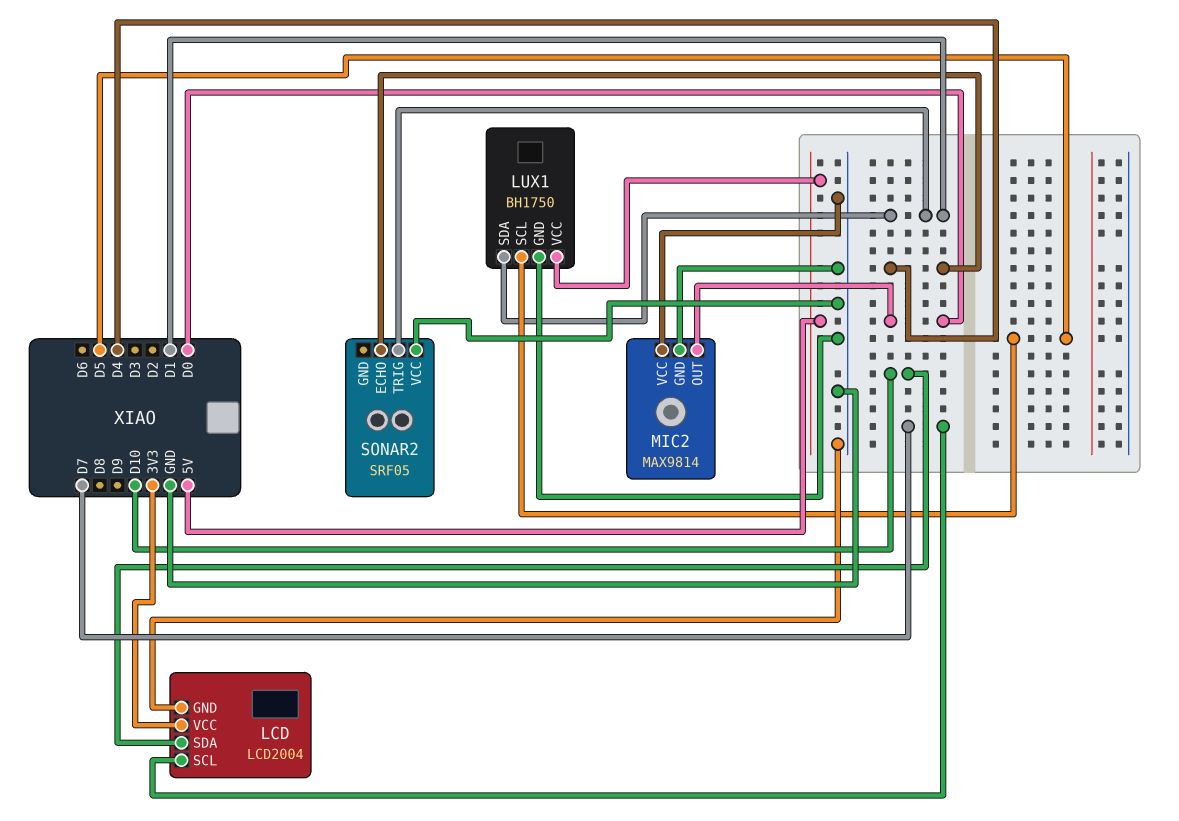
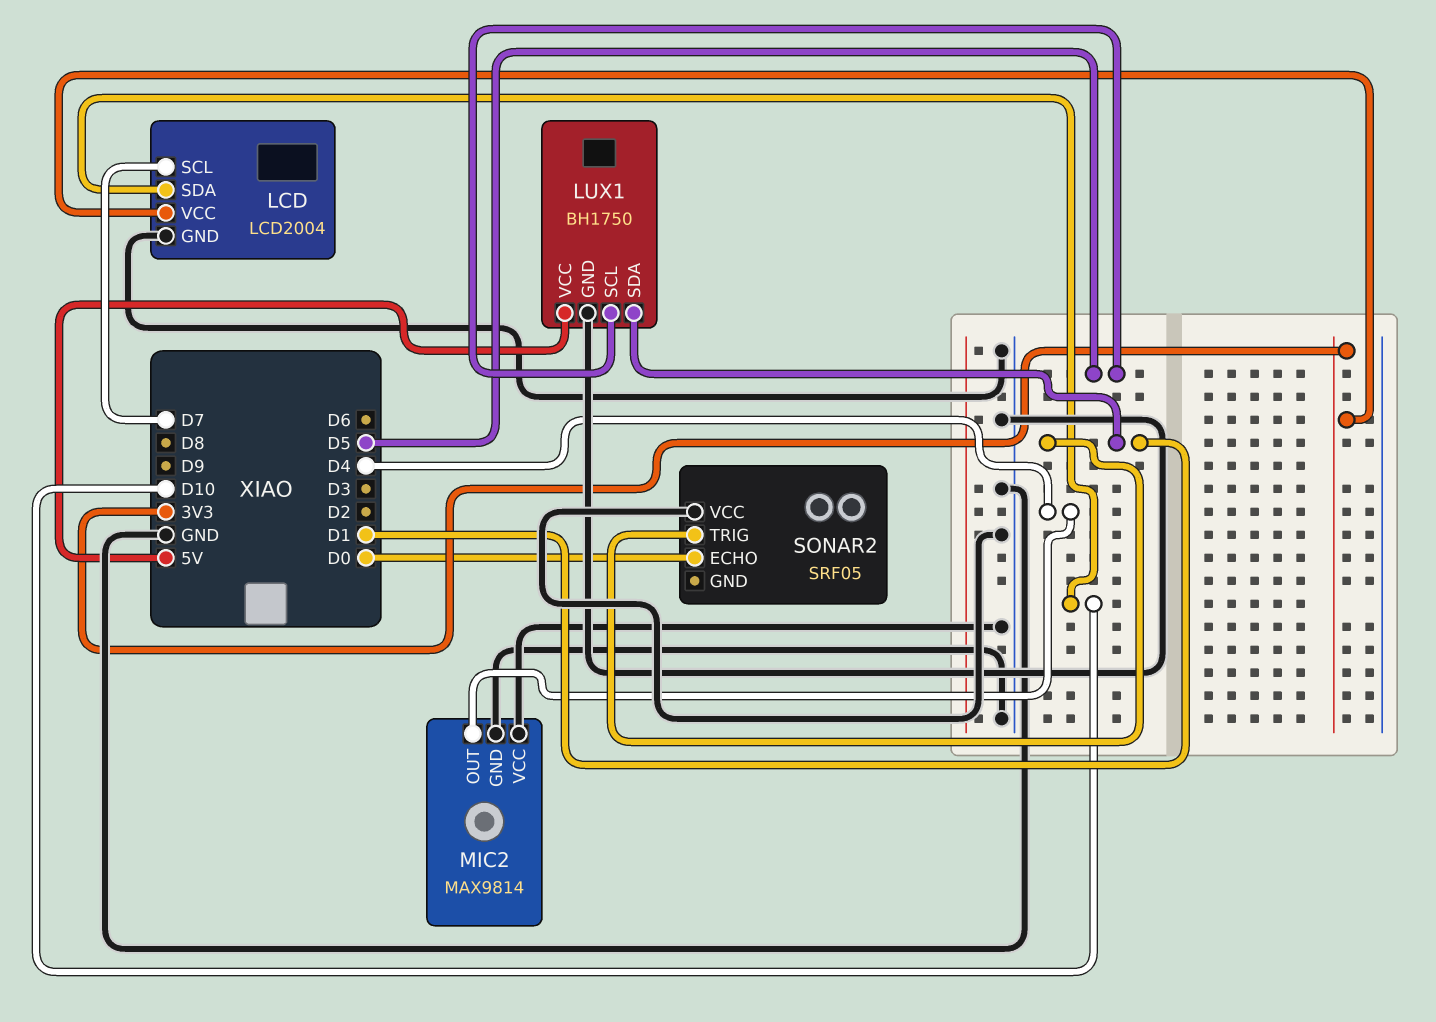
MIC2 pin OUT: D0 -> D4
SONAR2 pin ECHO: D4 -> D0

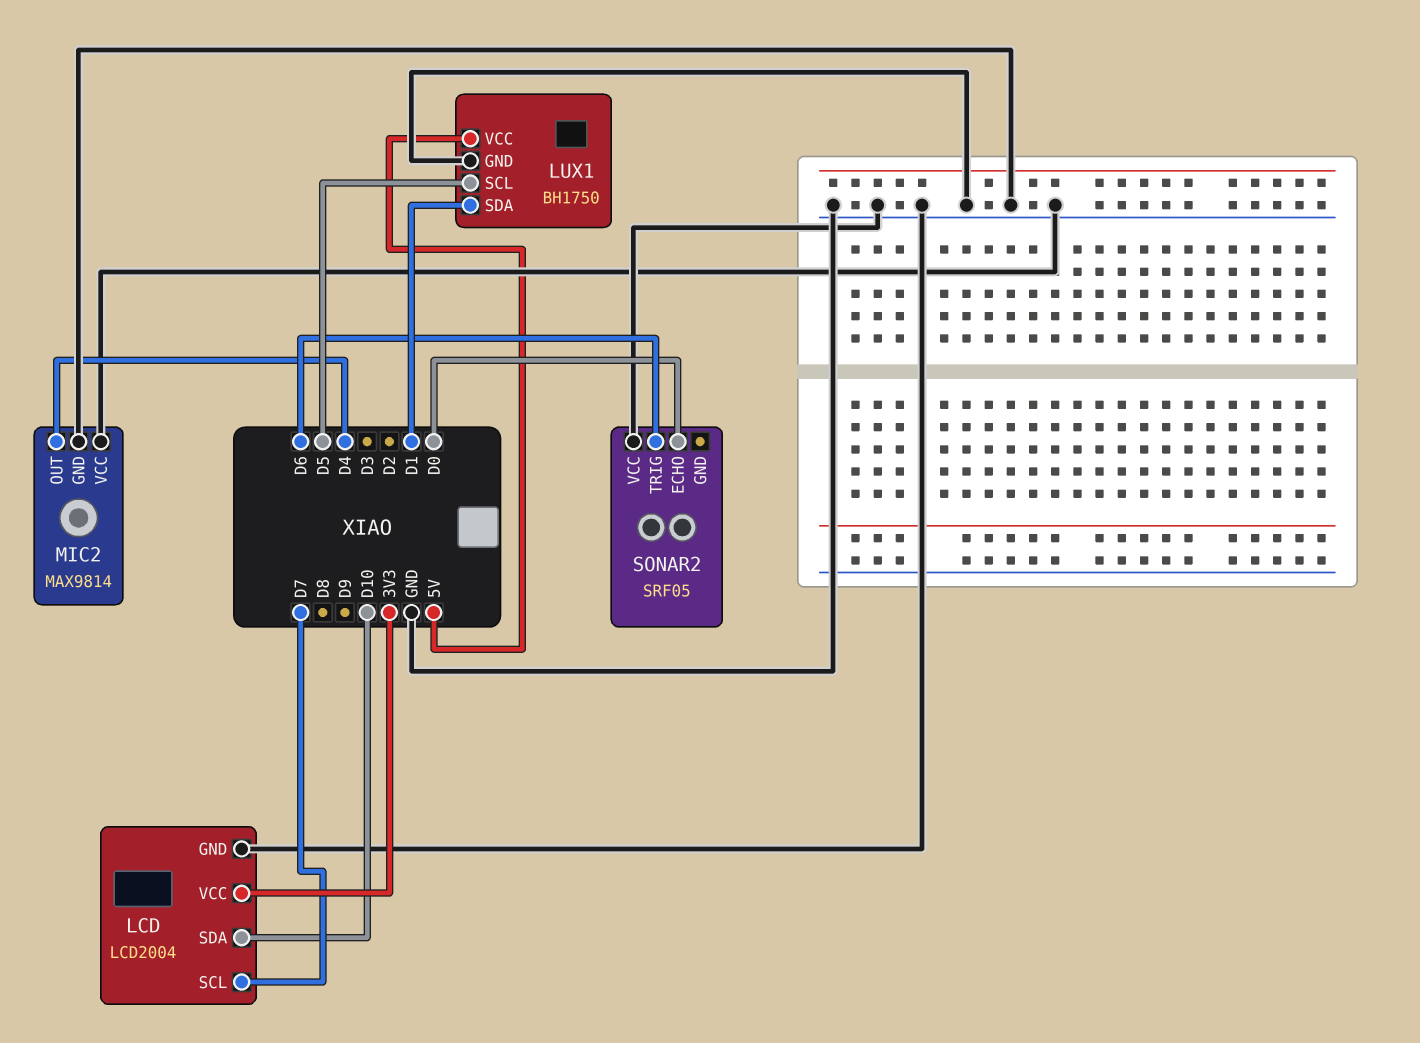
SONAR2 pin TRIG: D1 -> D6

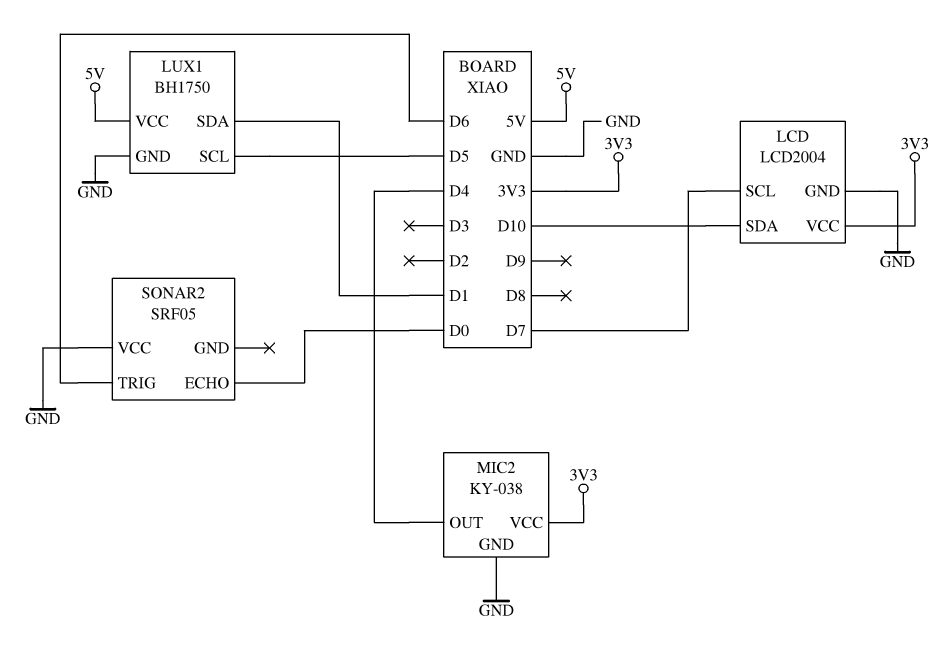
MIC2: MAX9814 -> KY-038
MIC2 pin VCC: GND -> 3V3

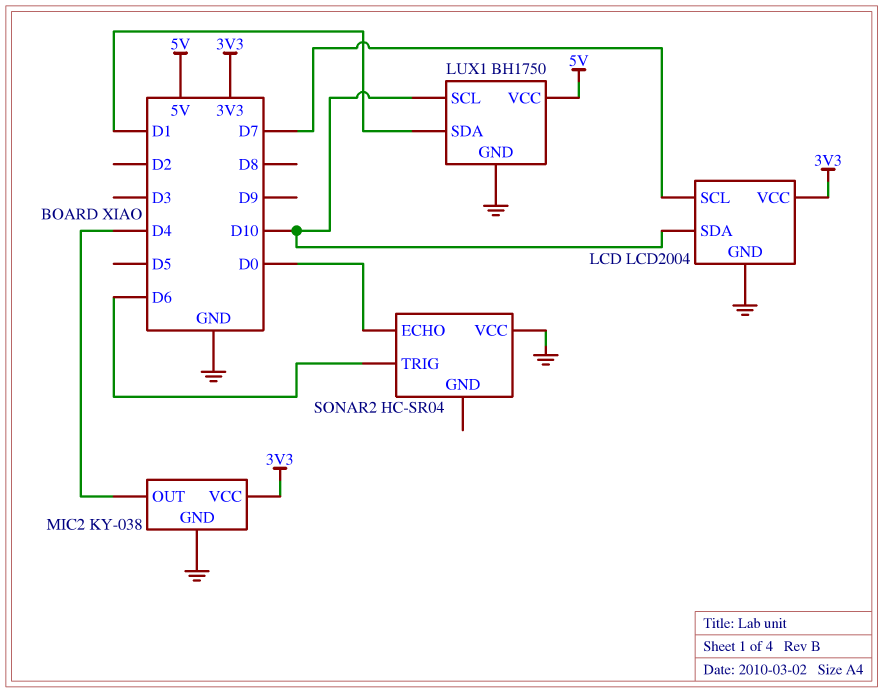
LUX1 pin SCL: D5 -> D10
SONAR2: SRF05 -> HC-SR04

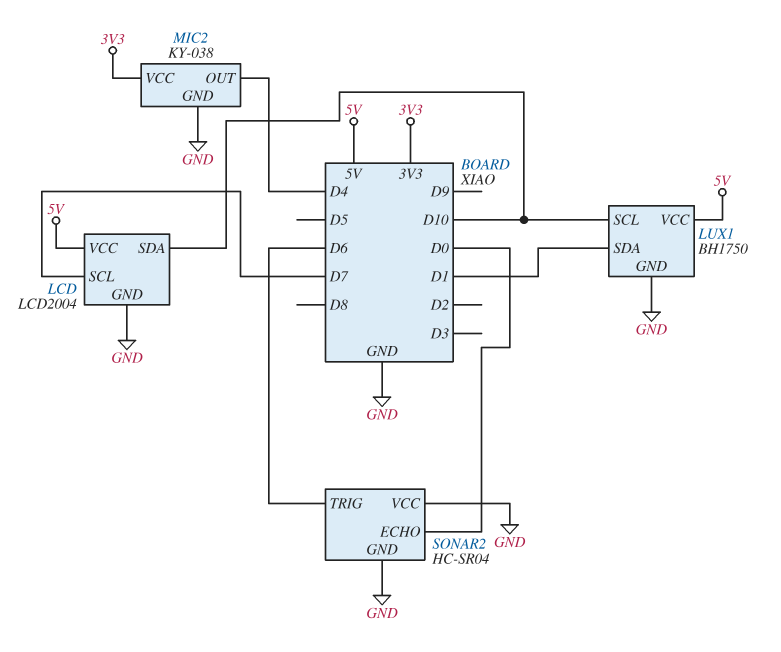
LCD pin VCC: 3V3 -> 5V
SONAR2 pin GND: none -> GND

